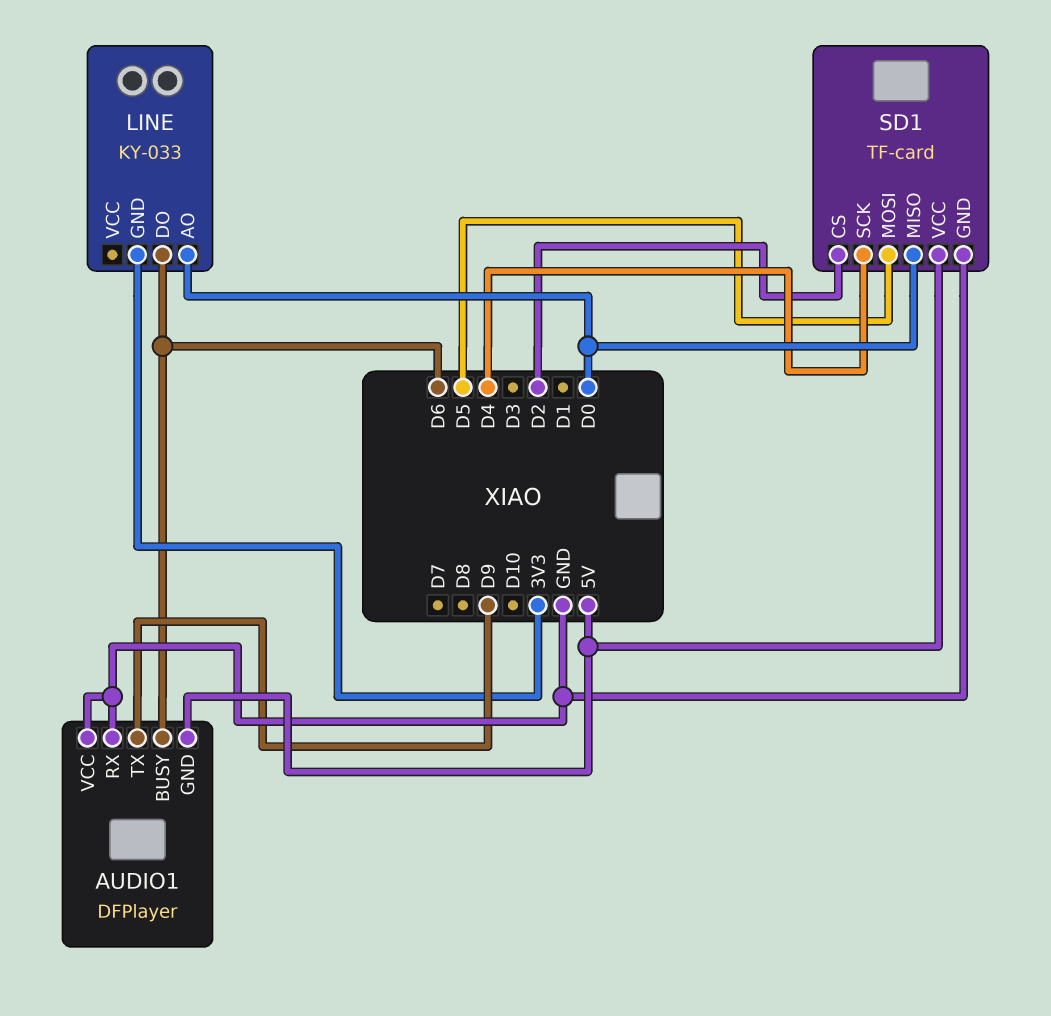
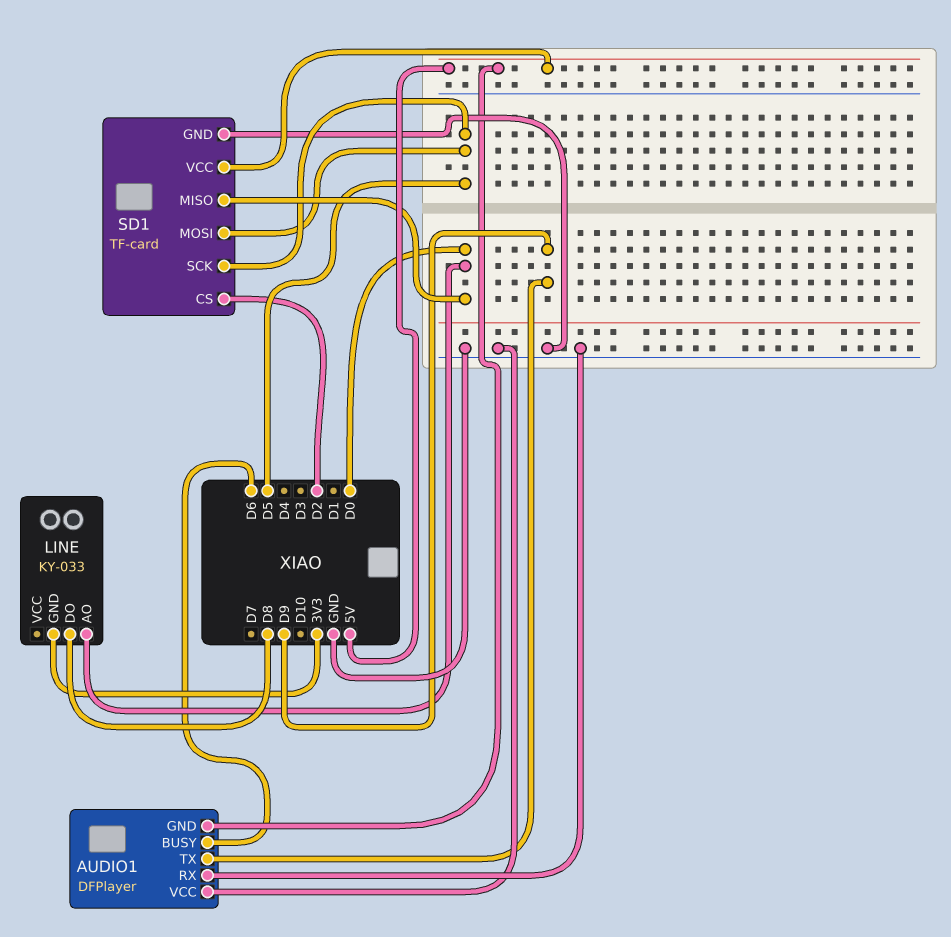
LINE pin DO: D6 -> D8
SD1 pin SCK: D4 -> D5

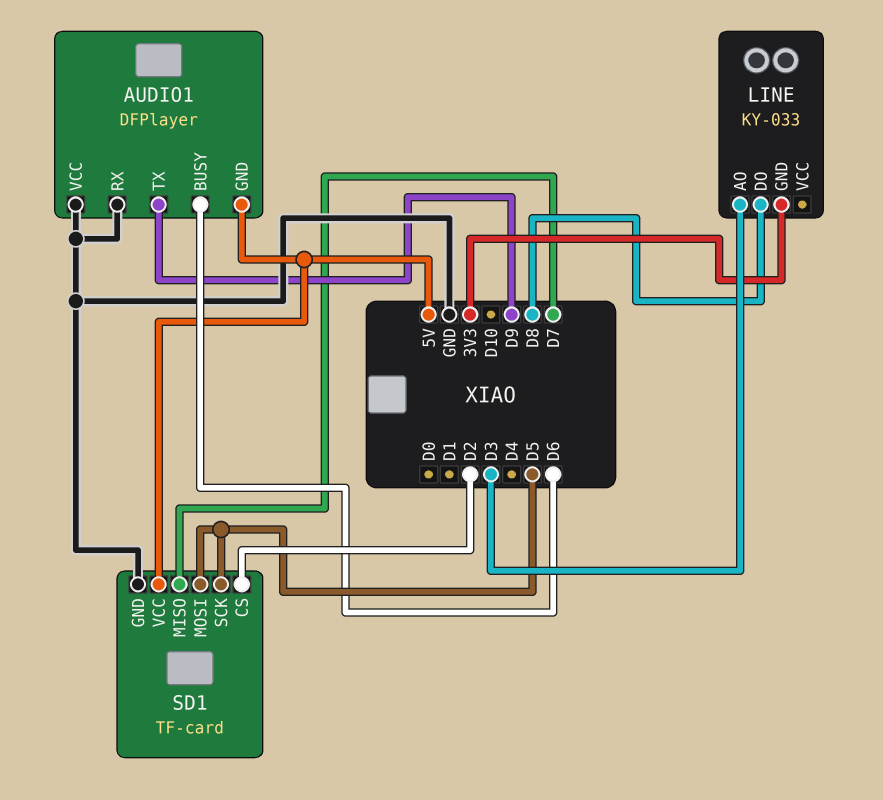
LINE pin AO: D0 -> D3
SD1 pin MISO: D0 -> D7

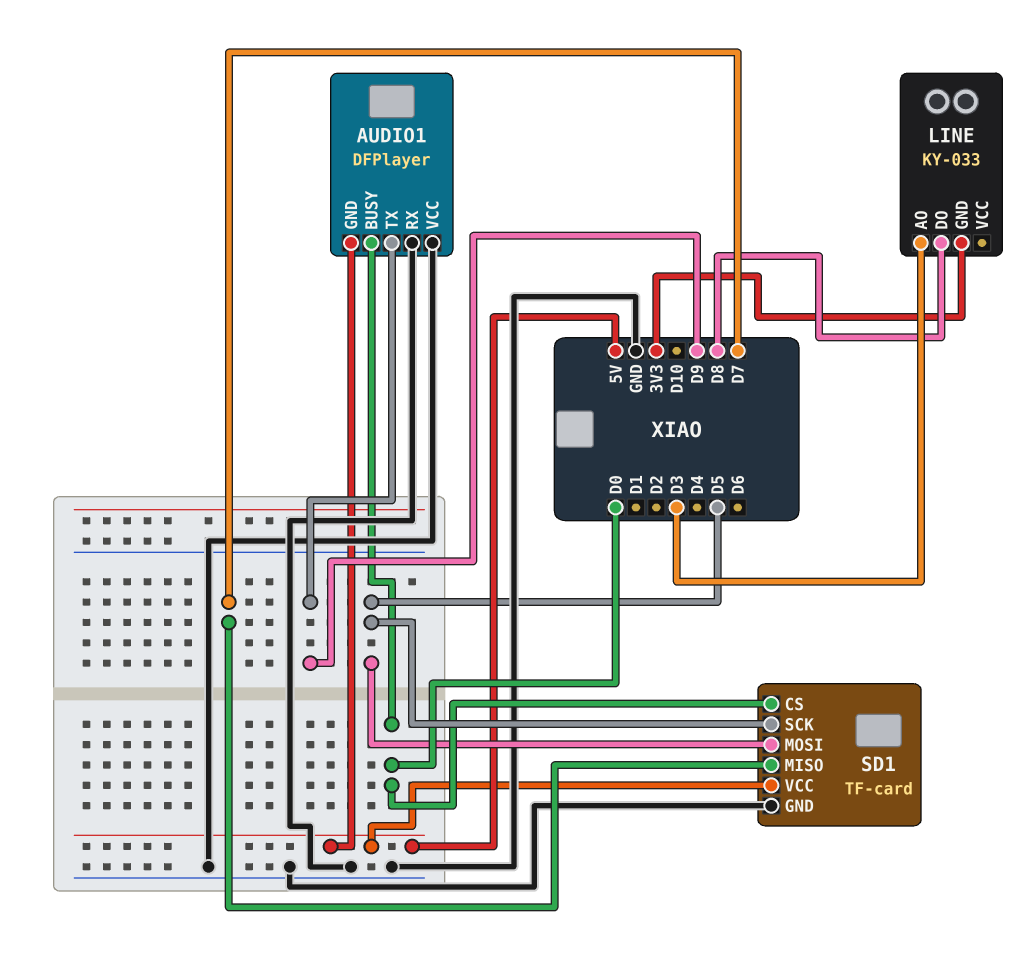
AUDIO1 pin BUSY: D6 -> D0
SD1 pin CS: D2 -> D0

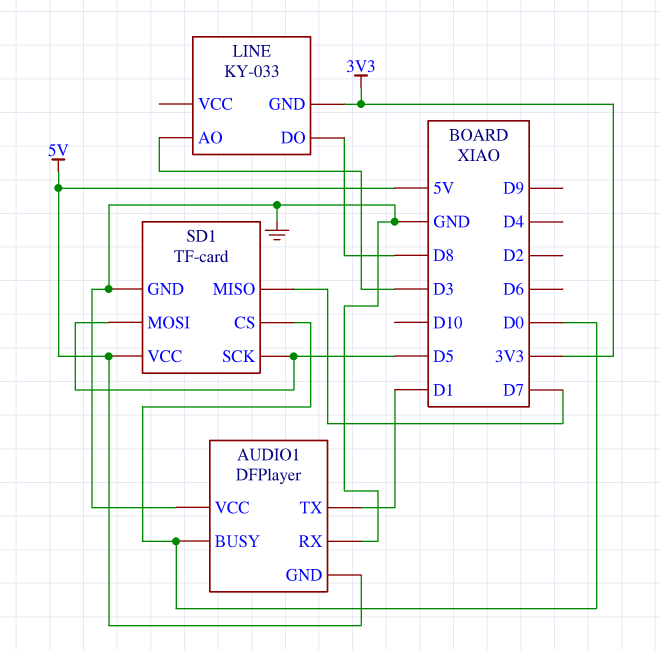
AUDIO1 pin TX: D9 -> D1

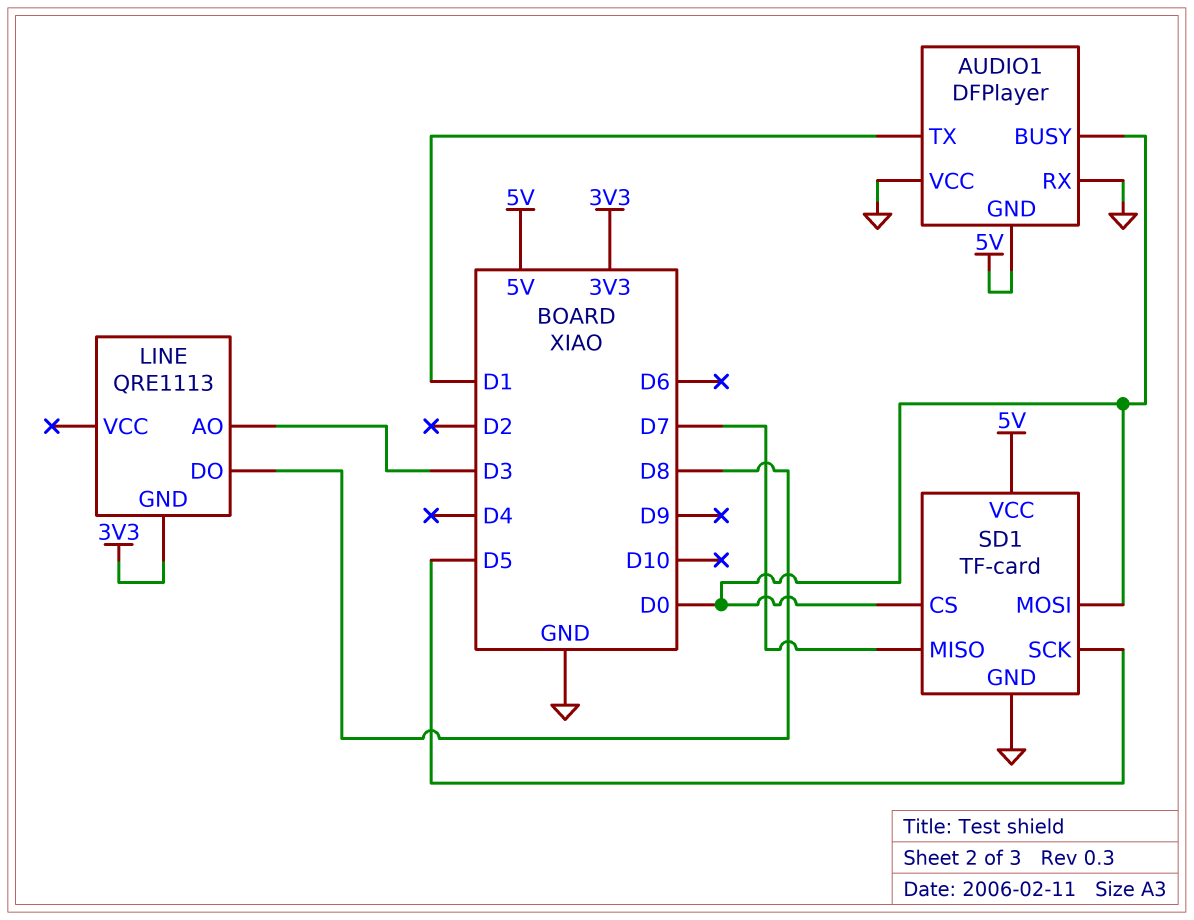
LINE: KY-033 -> QRE1113
SD1 pin MOSI: D5 -> D0

